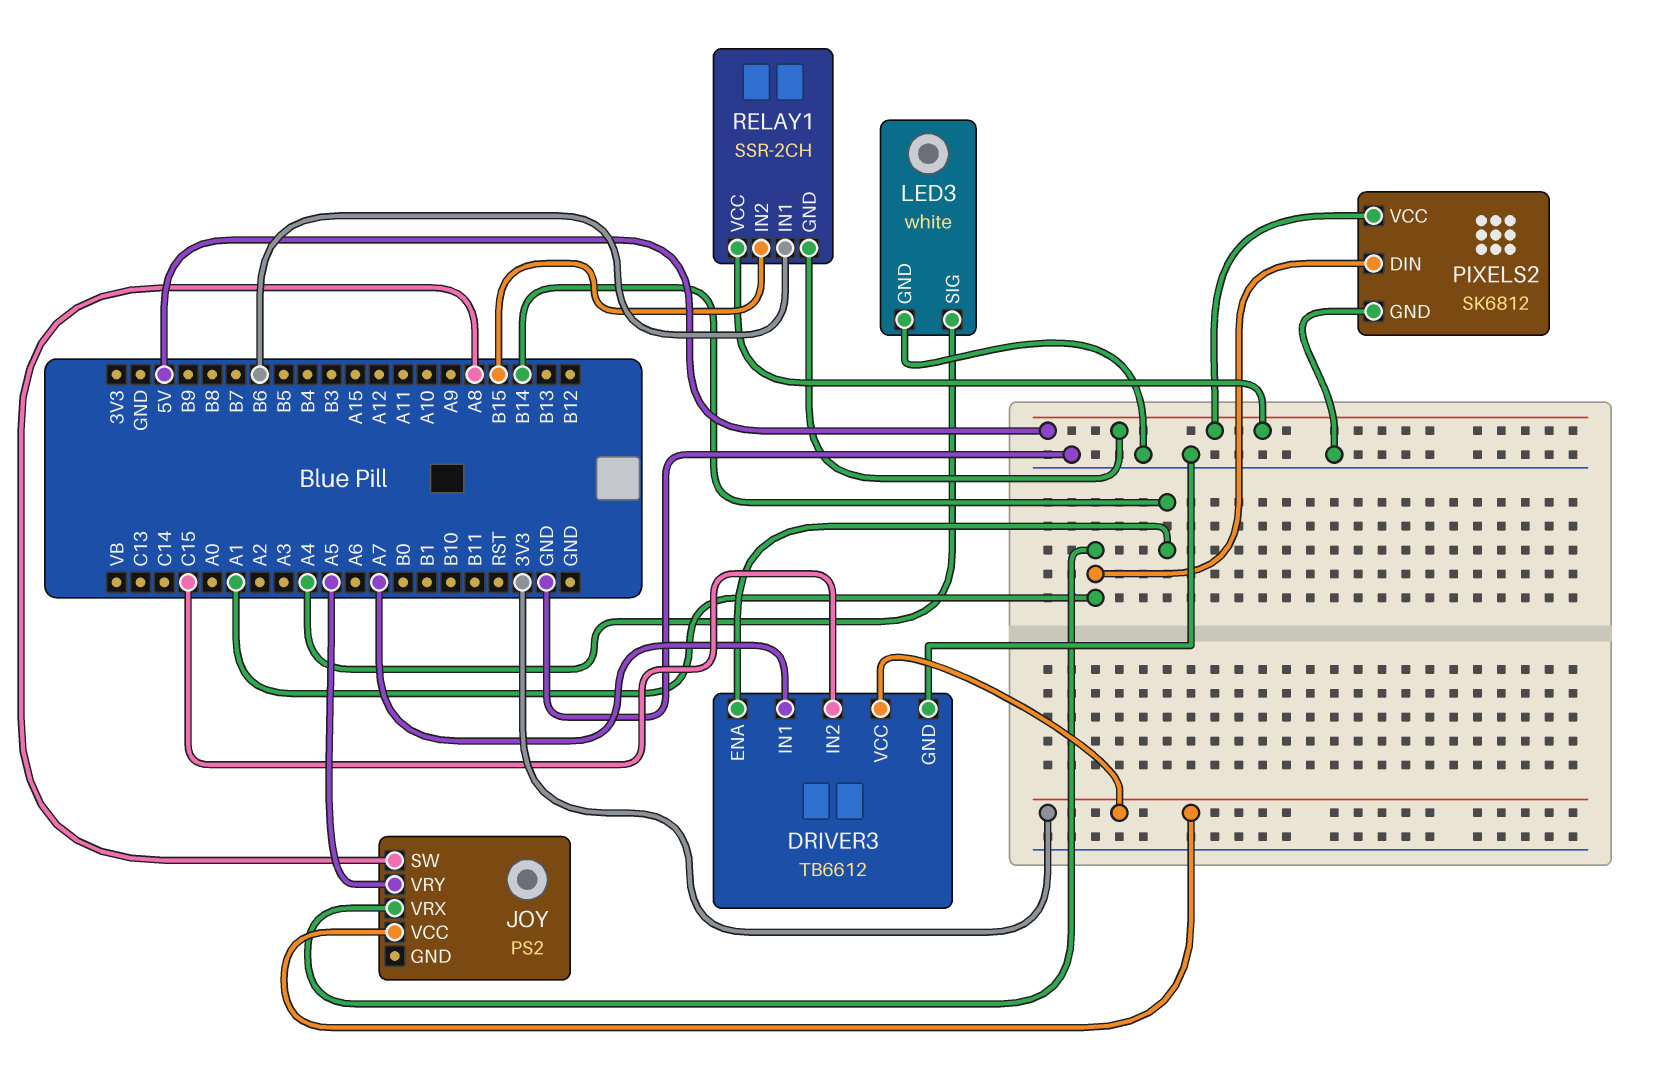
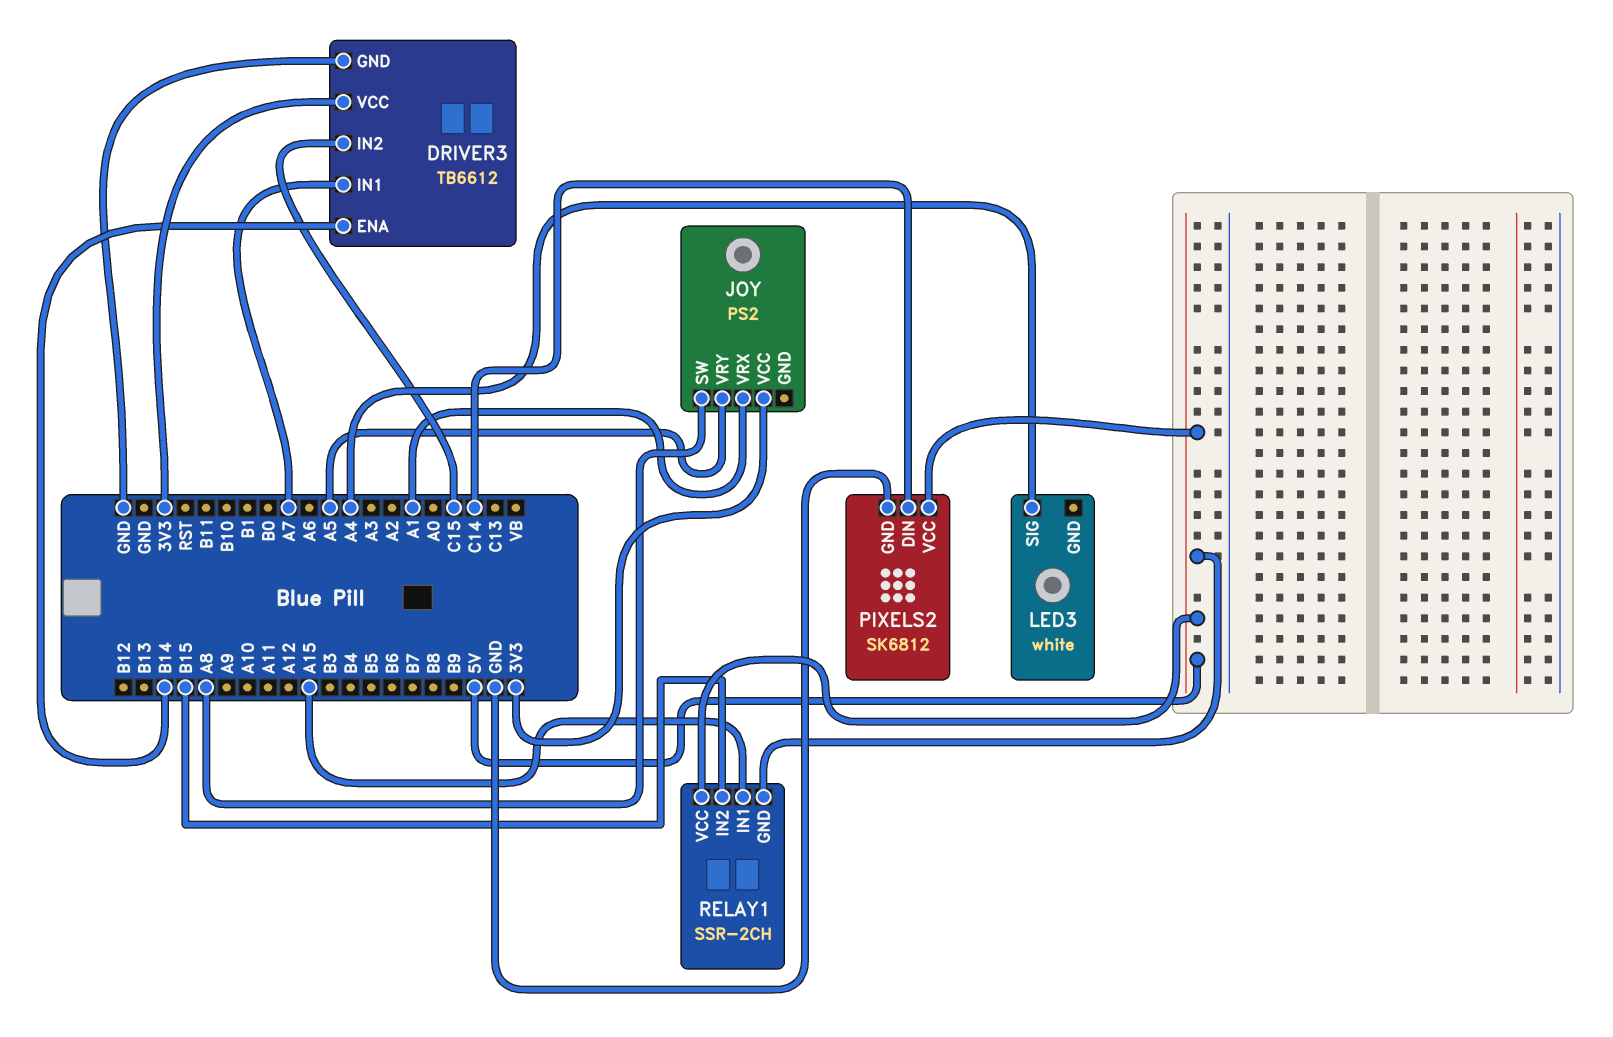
LED3 pin GND: GND -> none
PIXELS2 pin DIN: A1 -> C14
RELAY1 pin IN1: B6 -> A15

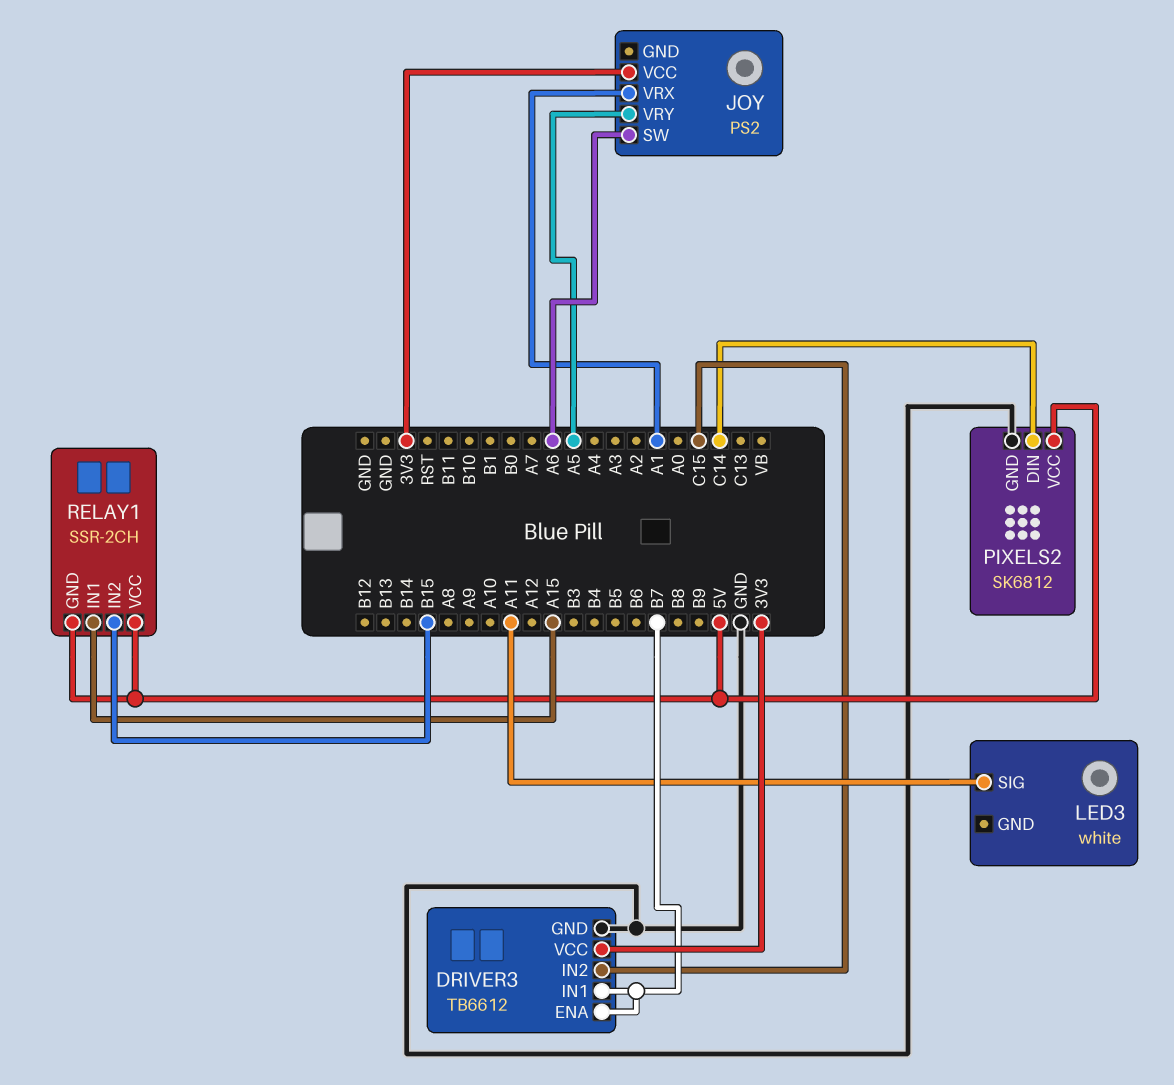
DRIVER3 pin ENA: B14 -> B7
DRIVER3 pin IN1: A7 -> B7
JOY pin SW: A8 -> A6
LED3 pin SIG: A4 -> A11

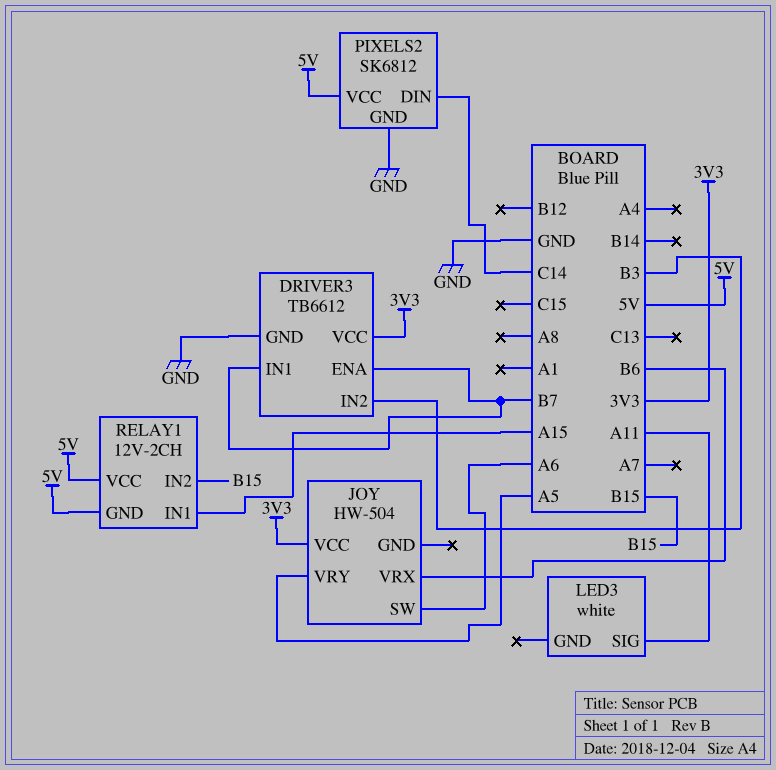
DRIVER3 pin IN2: C15 -> B3
JOY: PS2 -> HW-504
JOY pin VRX: A1 -> B6
RELAY1: SSR-2CH -> 12V-2CH

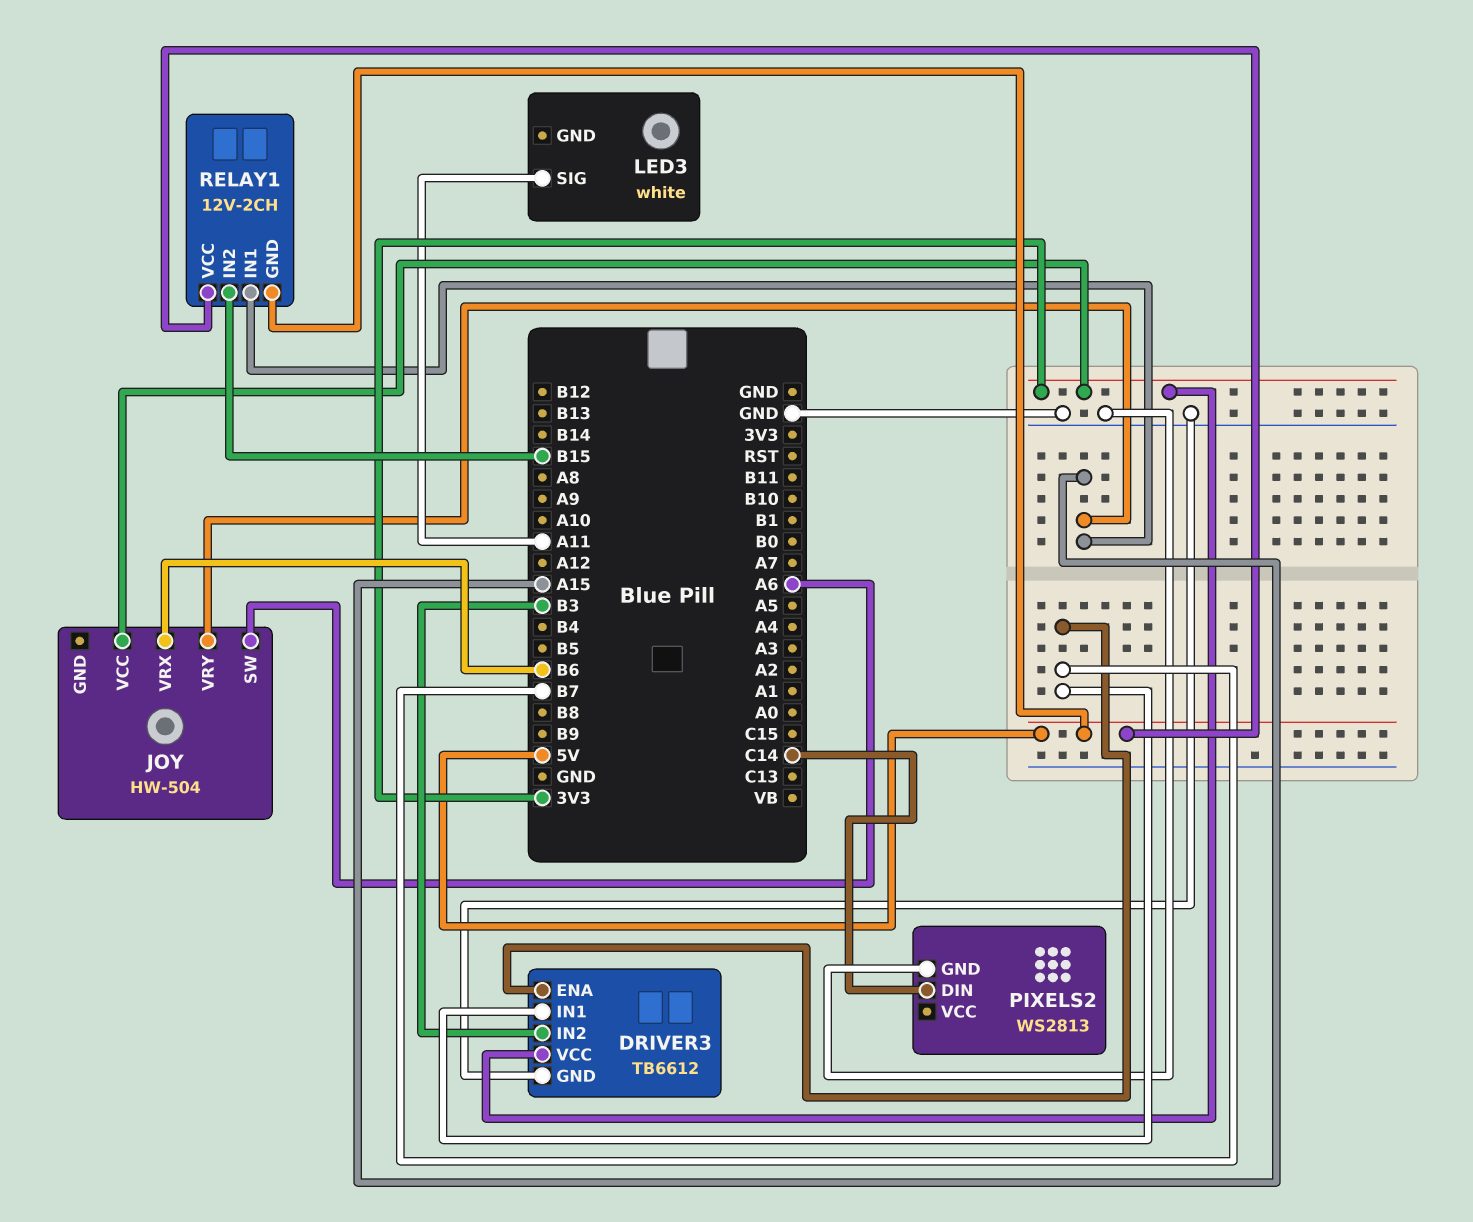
JOY pin VRY: A5 -> A15
PIXELS2: SK6812 -> WS2813
PIXELS2 pin VCC: 5V -> none

